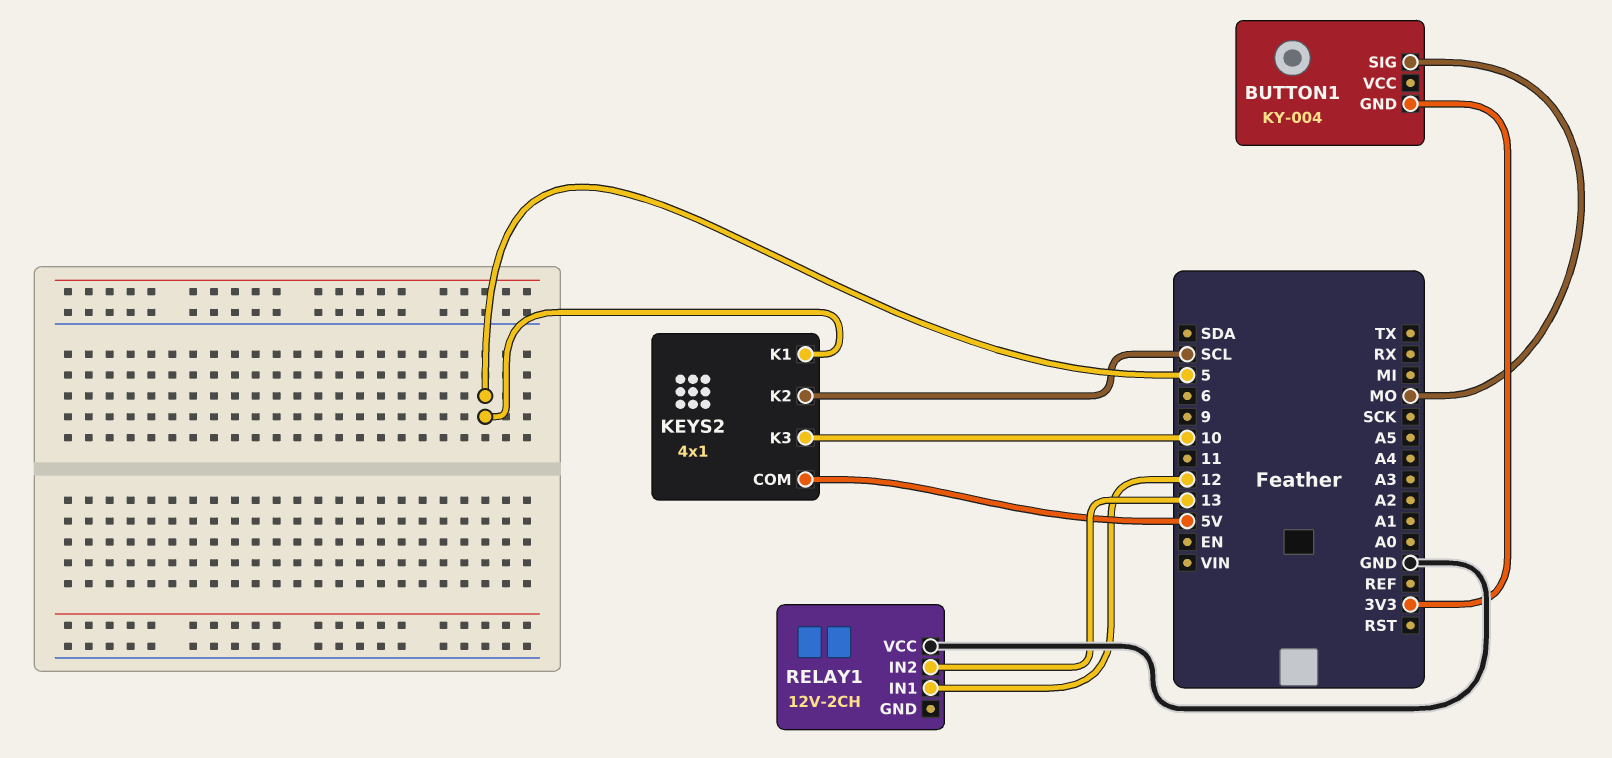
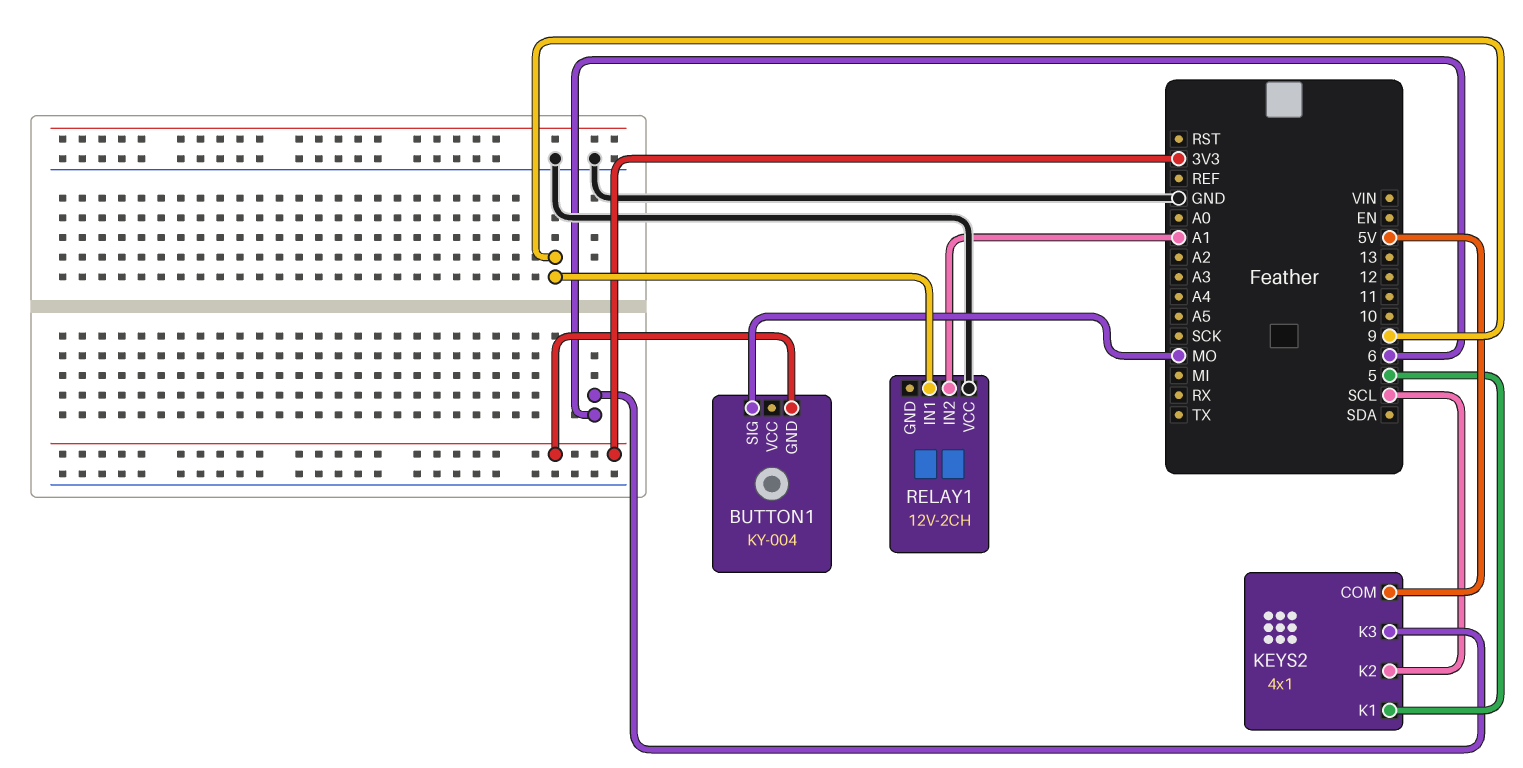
KEYS2 pin K3: 10 -> 6
RELAY1 pin IN1: 12 -> 9
RELAY1 pin IN2: 13 -> A1

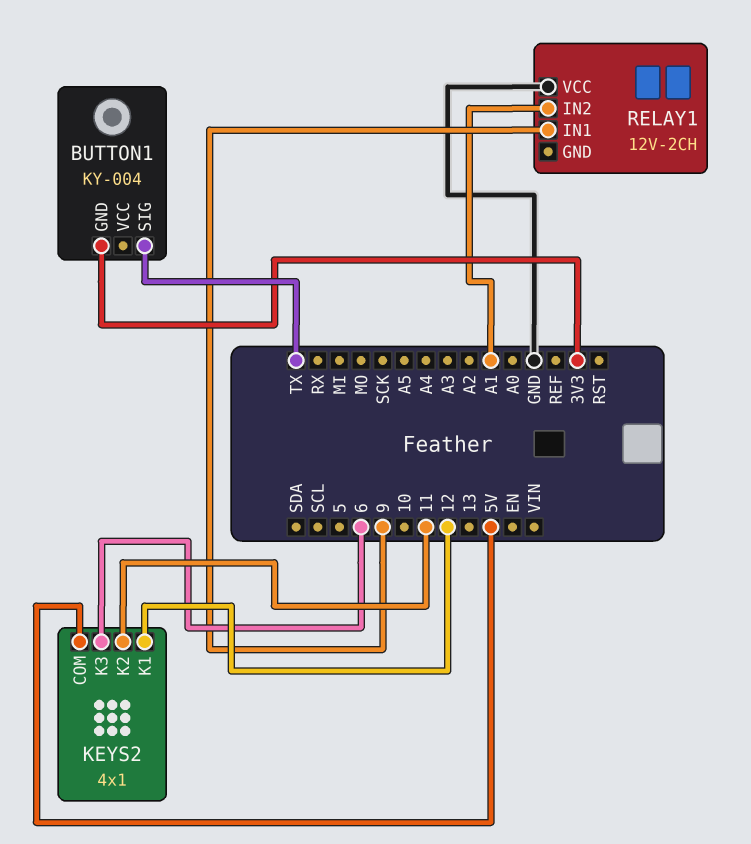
BUTTON1 pin SIG: MO -> TX
KEYS2 pin K1: 5 -> 12
KEYS2 pin K2: SCL -> 11

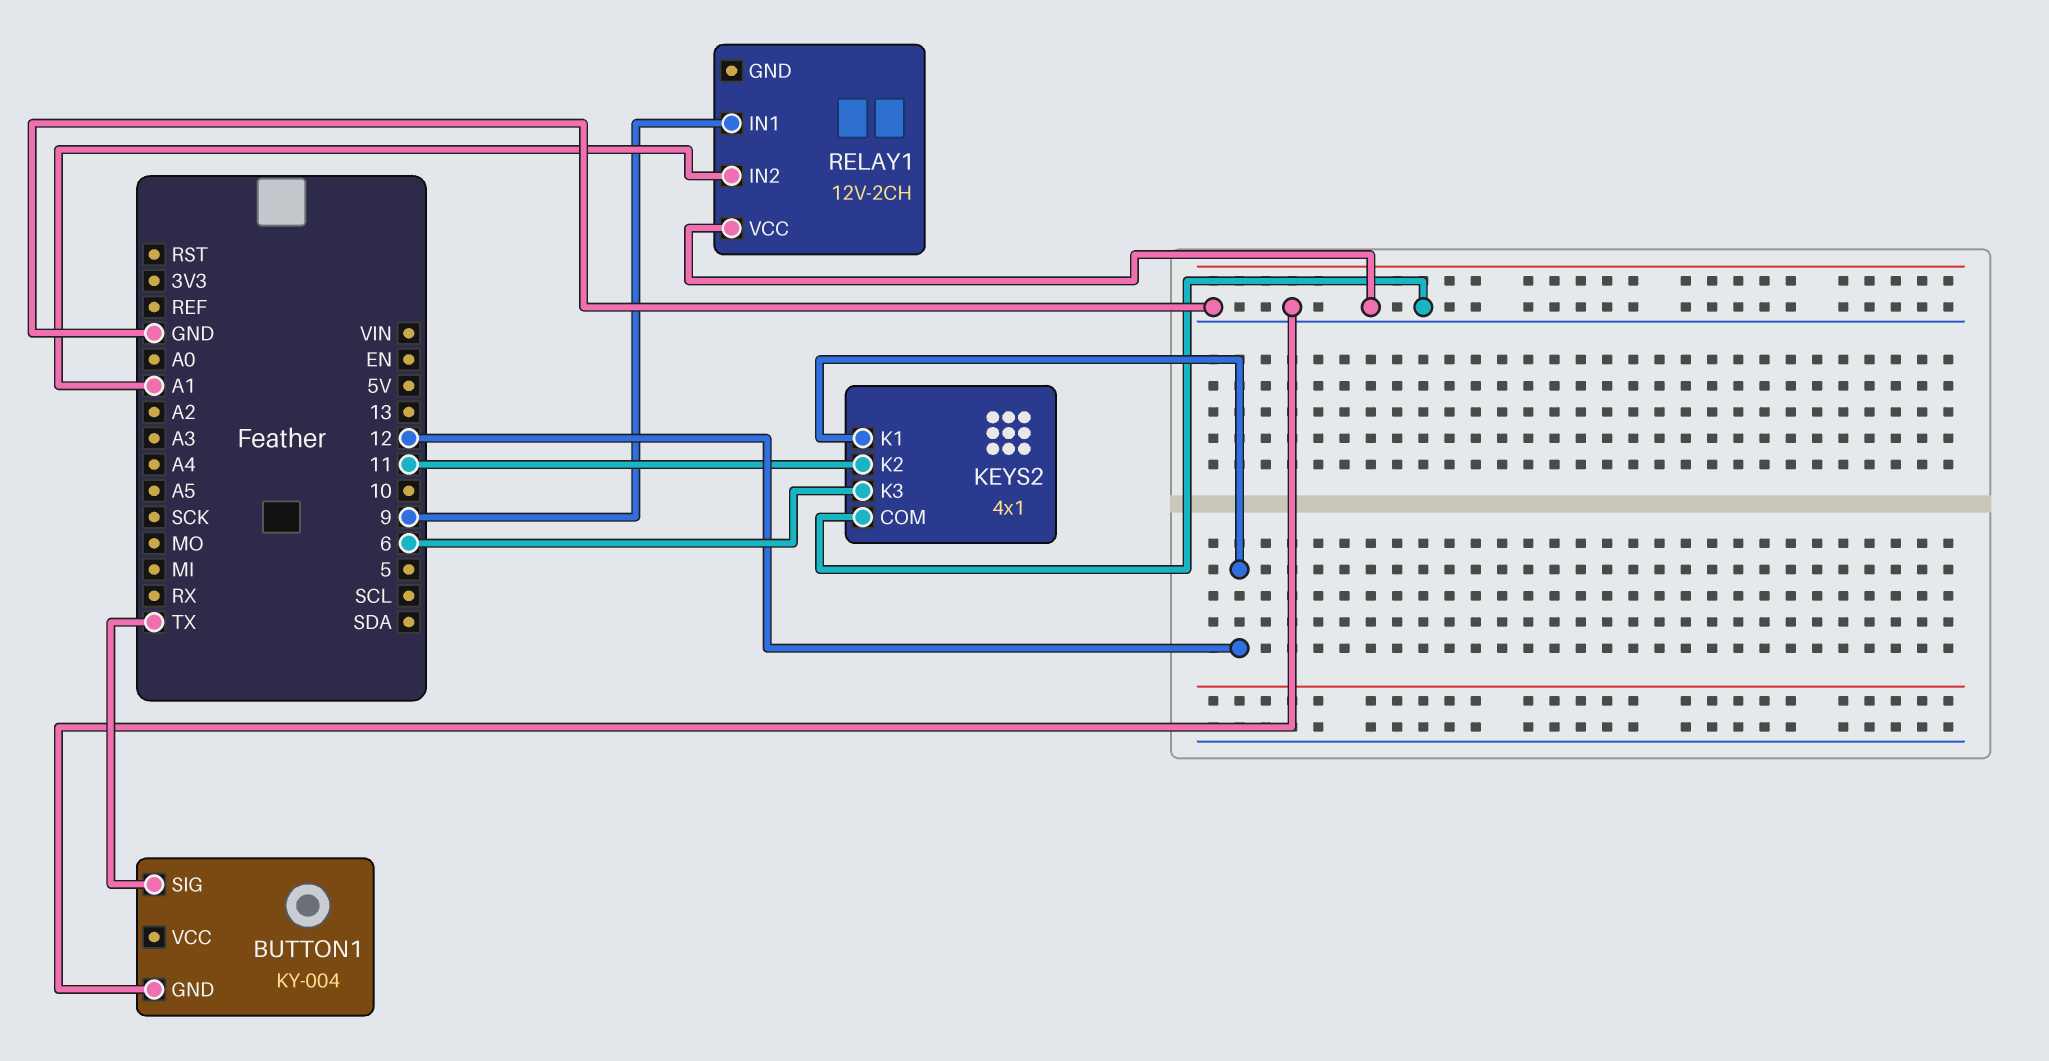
BUTTON1 pin GND: 3V3 -> GND
KEYS2 pin COM: 5V -> GND

